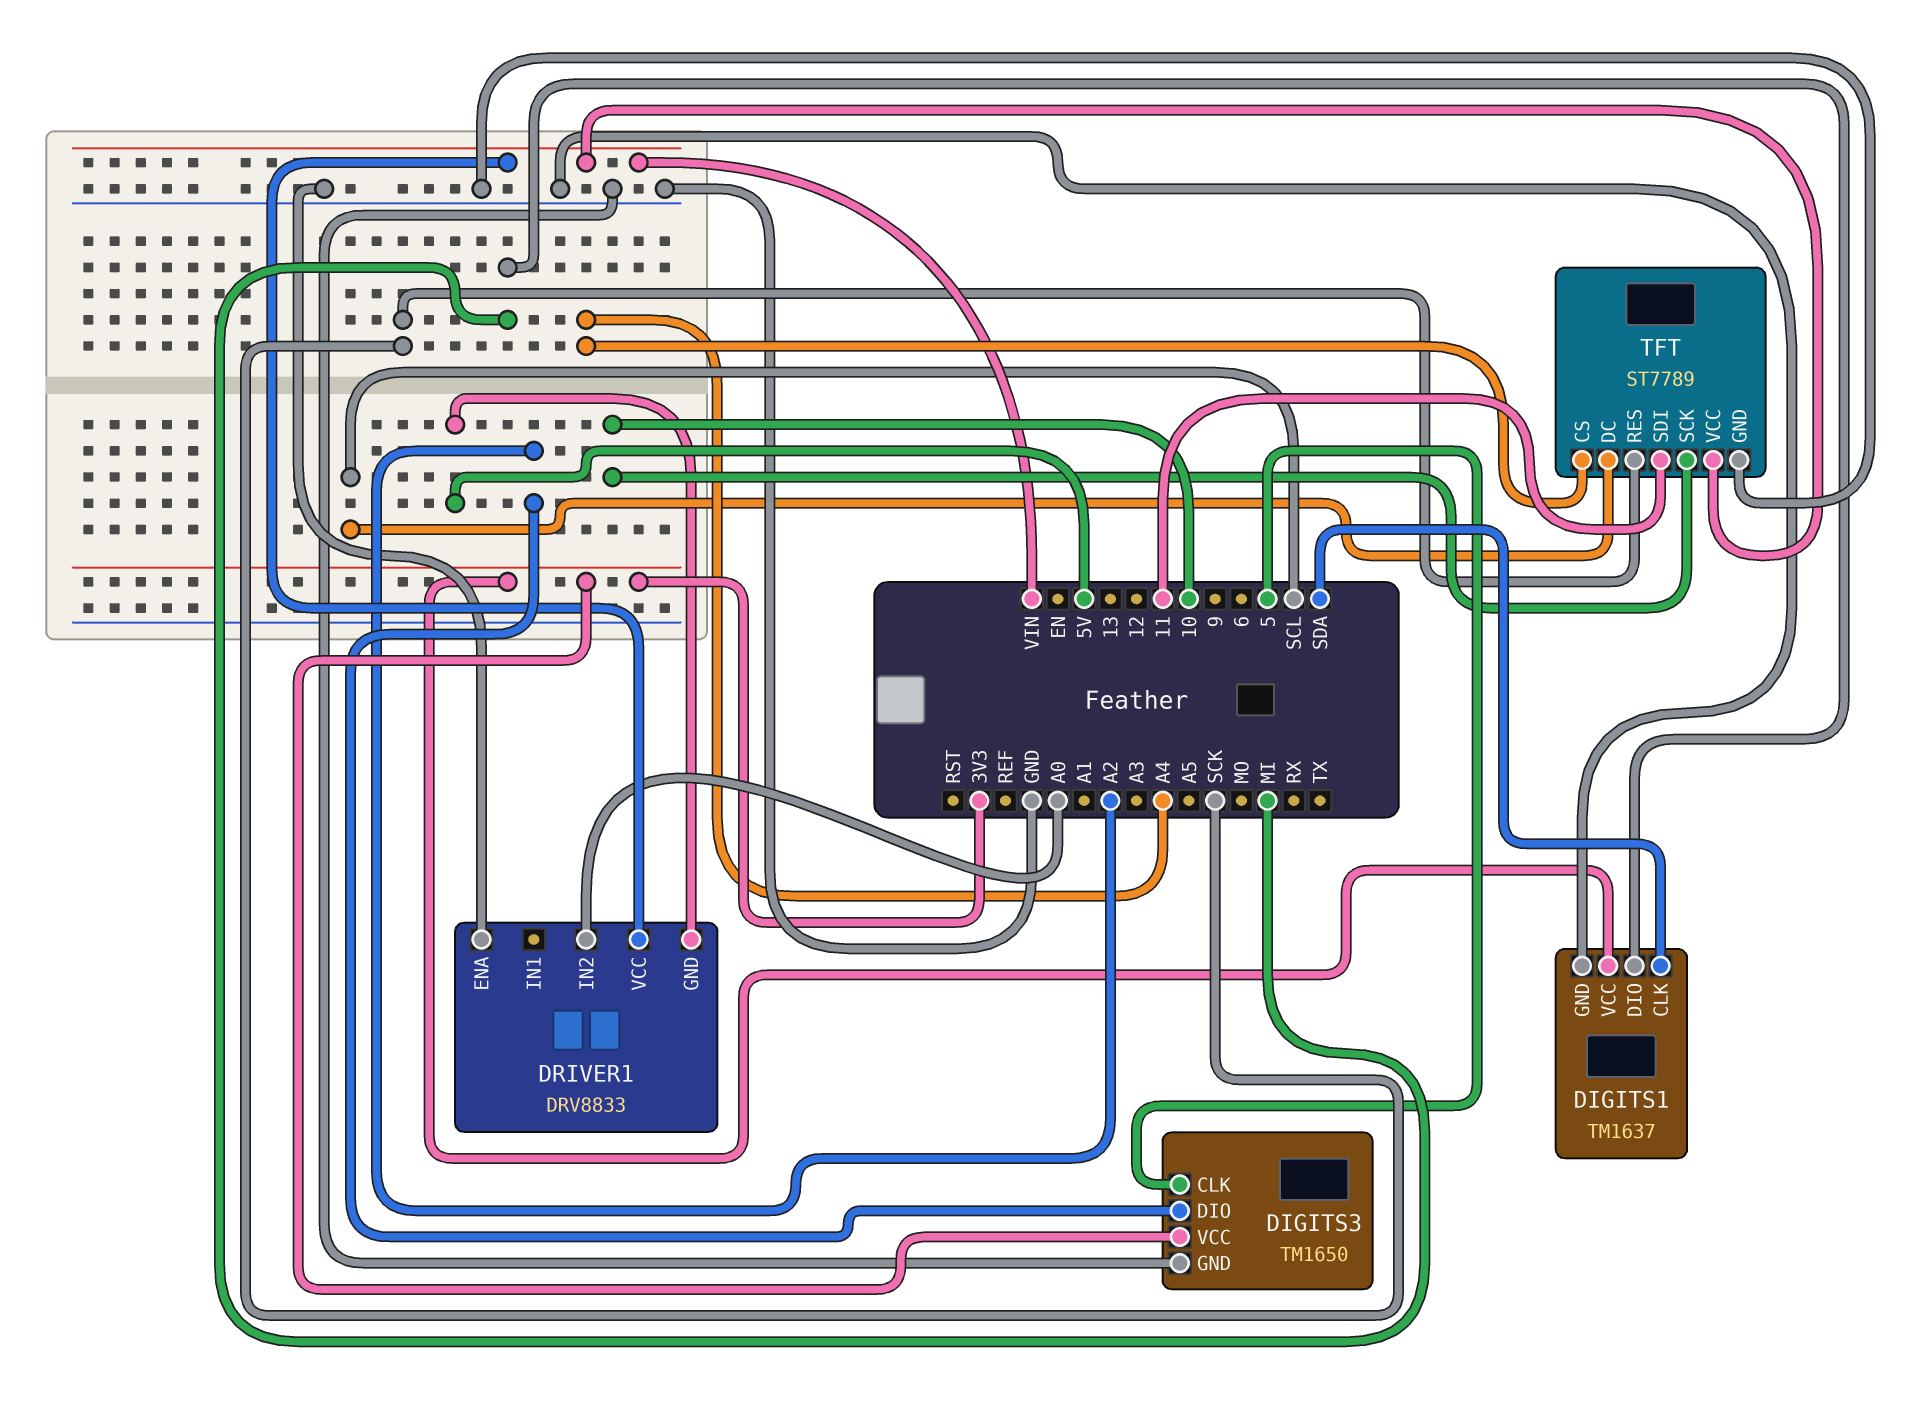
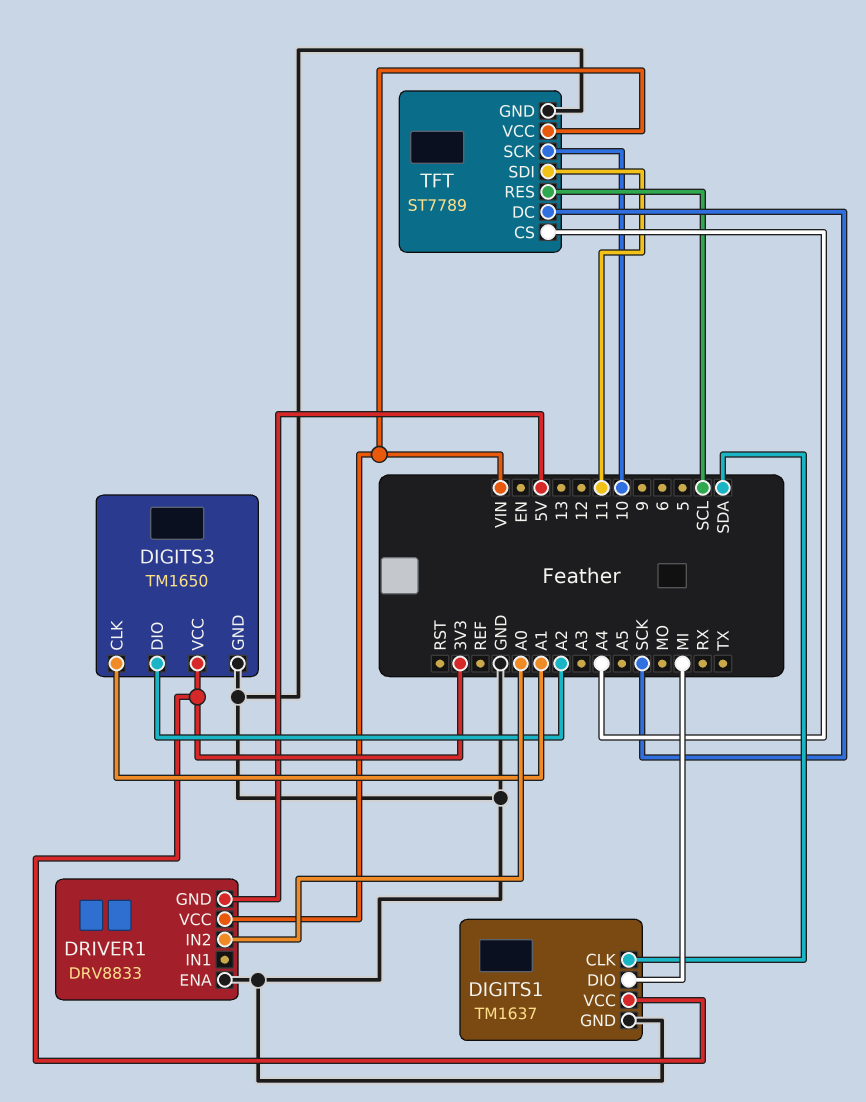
DIGITS3 pin CLK: 5 -> A1
TFT pin DC: SCL -> SCK
TFT pin RES: SCK -> SCL

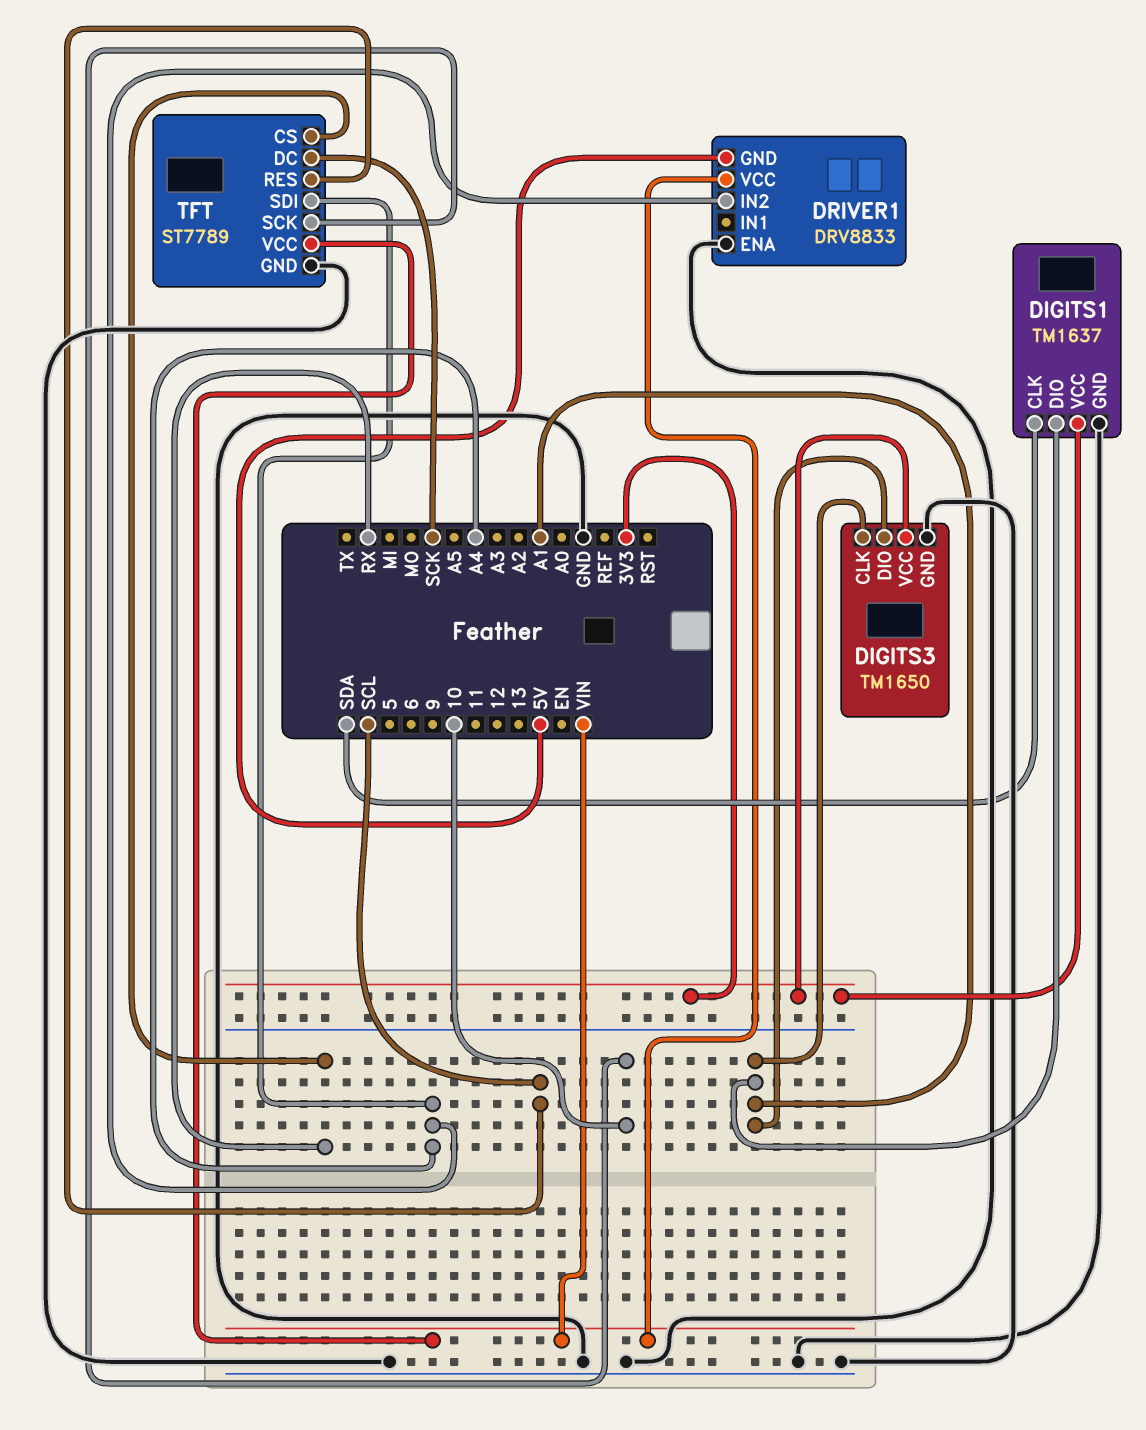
DIGITS1 pin DIO: MI -> A1
DIGITS3 pin DIO: A2 -> A1
DRIVER1 pin IN2: A0 -> A4
TFT pin CS: A4 -> RX
TFT pin SDI: 11 -> A4

